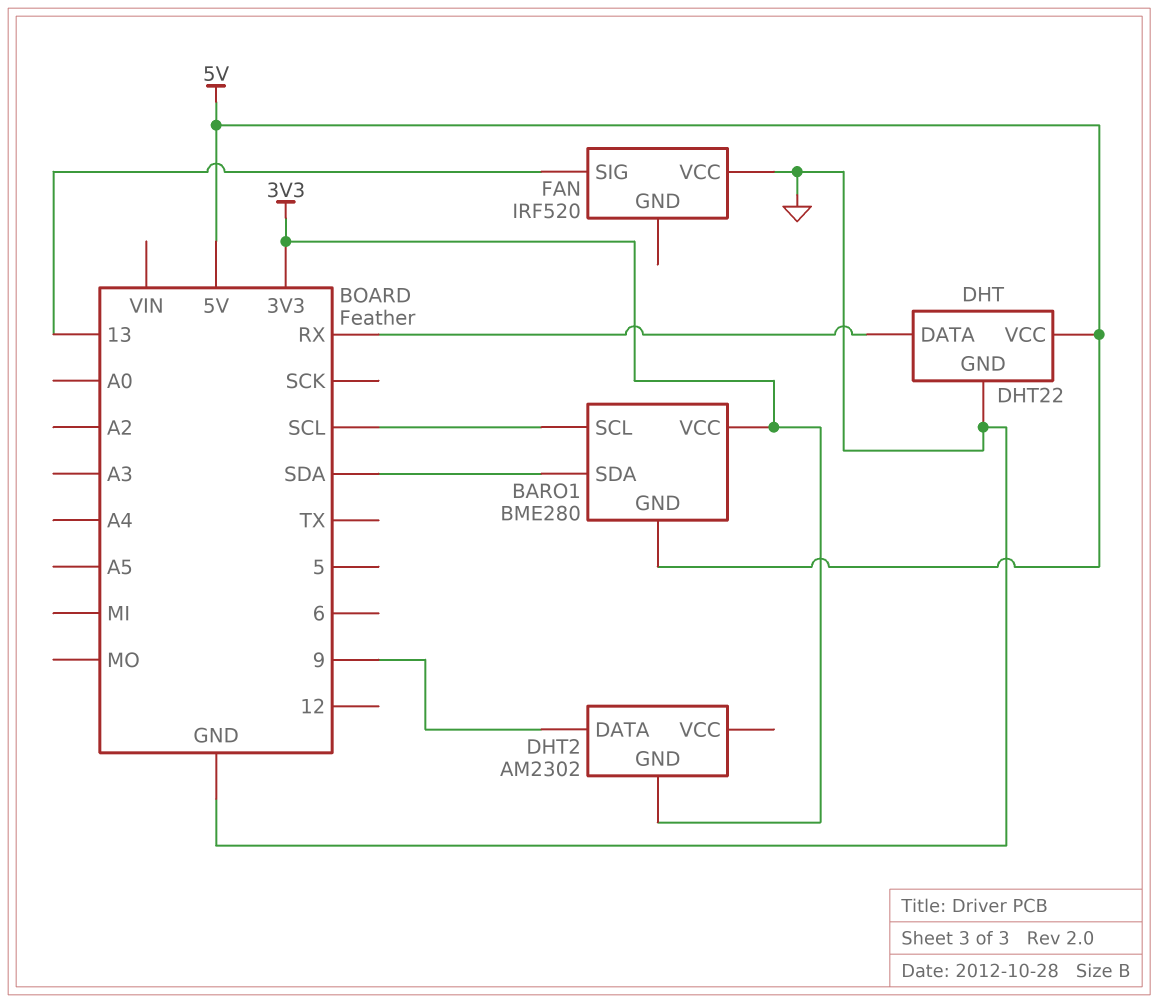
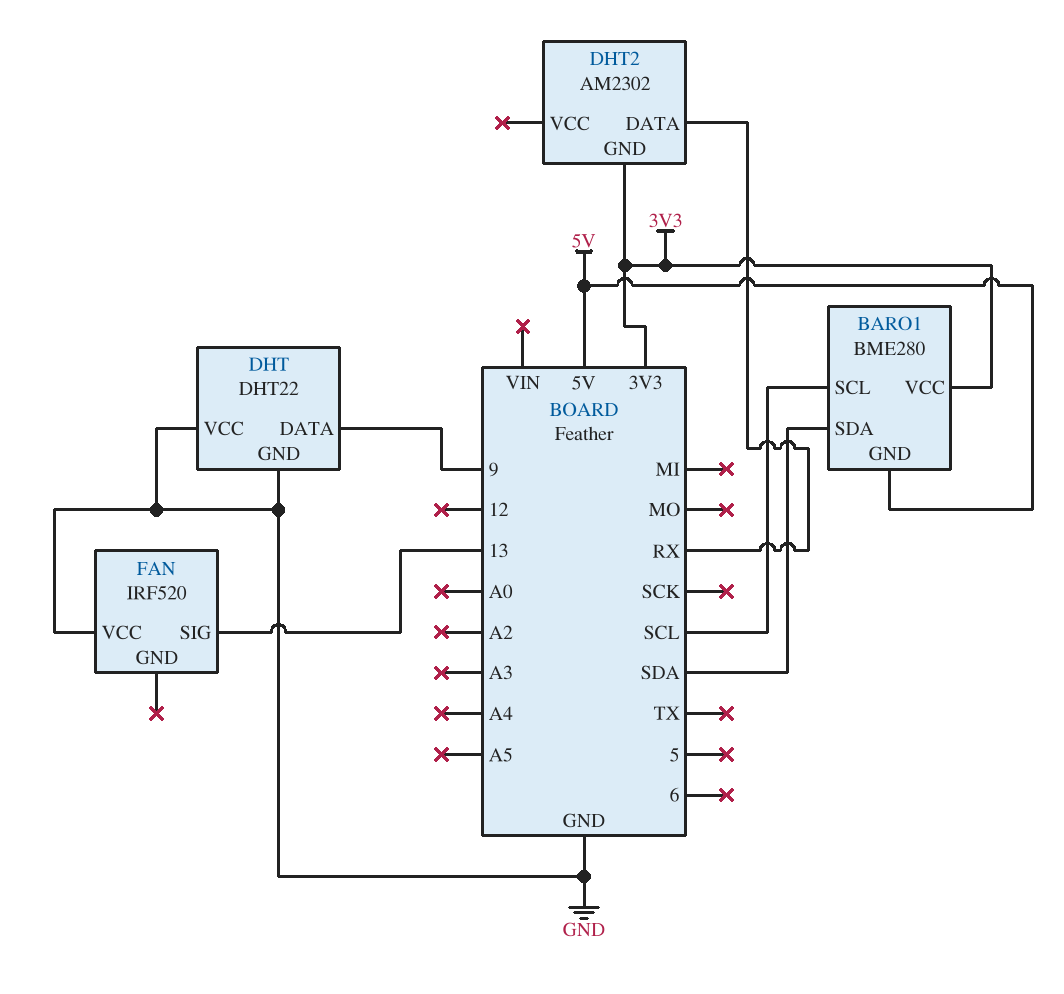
DHT pin DATA: RX -> 9
DHT pin VCC: 5V -> GND
DHT2 pin DATA: 9 -> RX

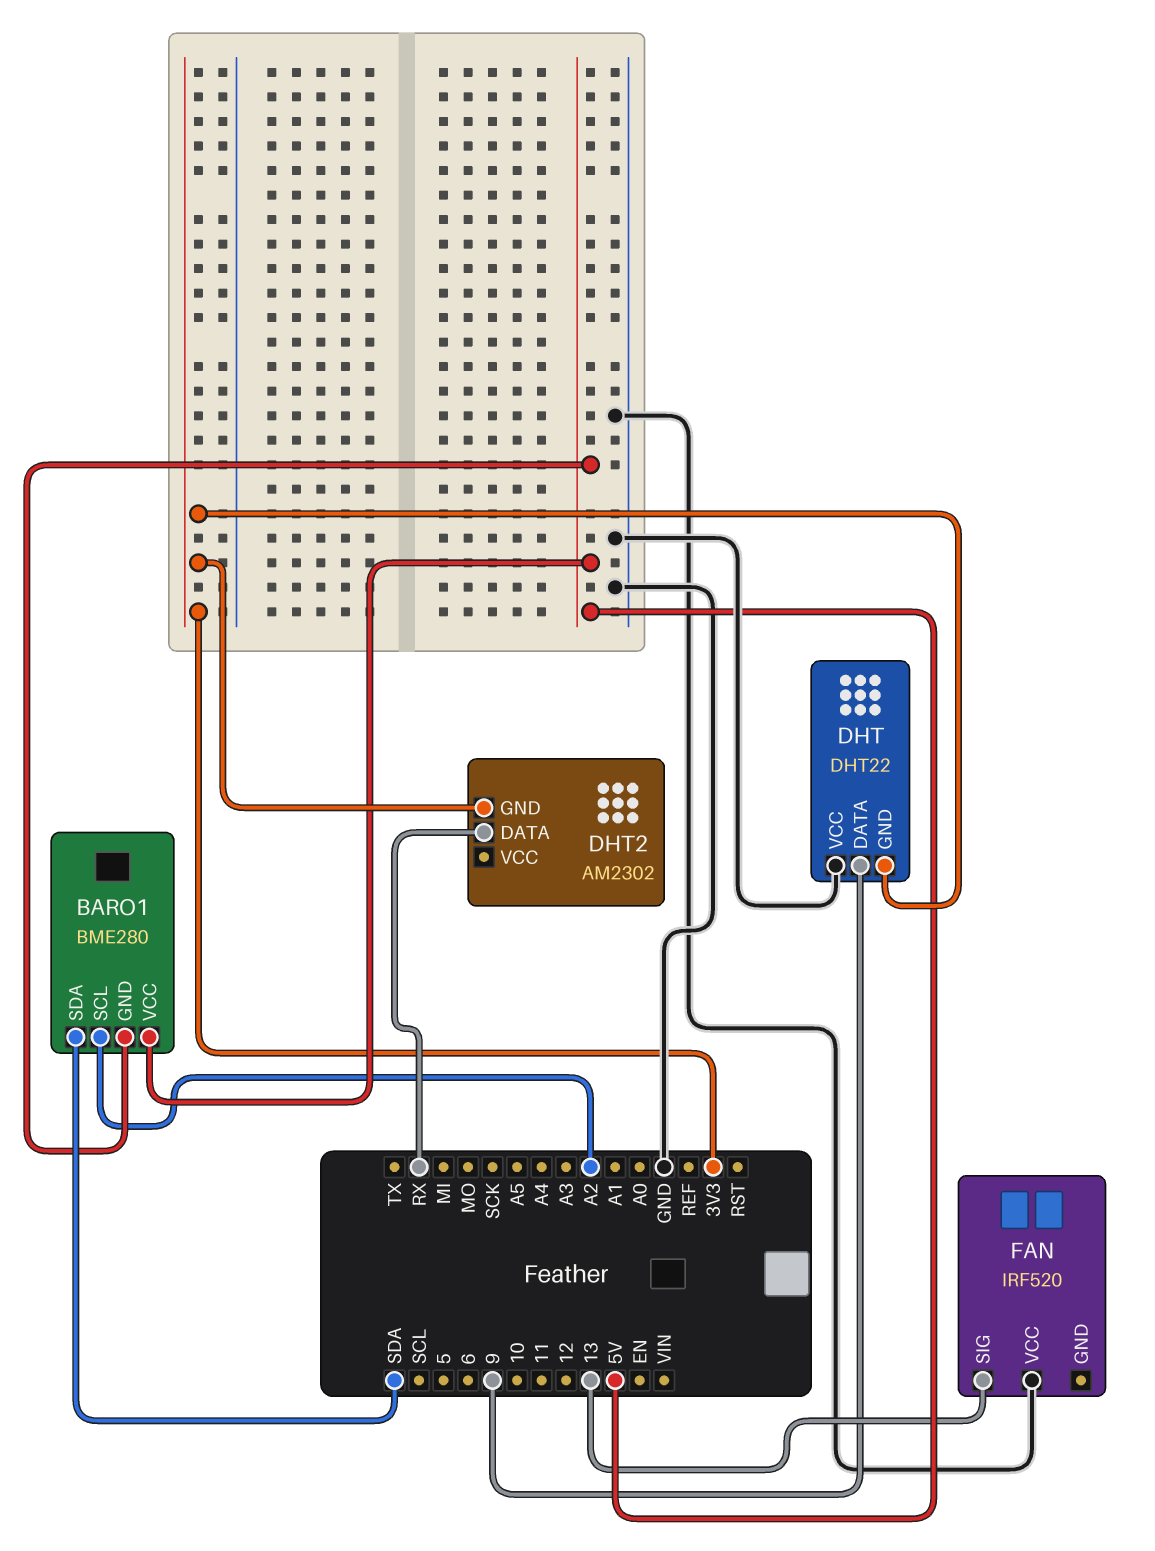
BARO1 pin SCL: SCL -> A2
BARO1 pin VCC: 3V3 -> 5V
DHT pin GND: GND -> 3V3

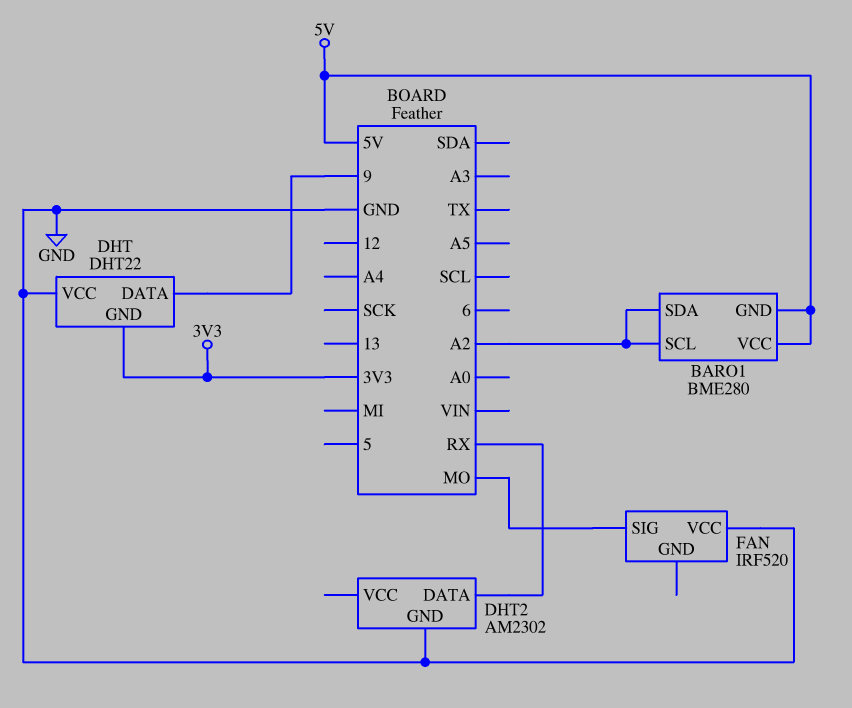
BARO1 pin SDA: SDA -> A2
DHT2 pin GND: 3V3 -> GND
FAN pin SIG: 13 -> MO

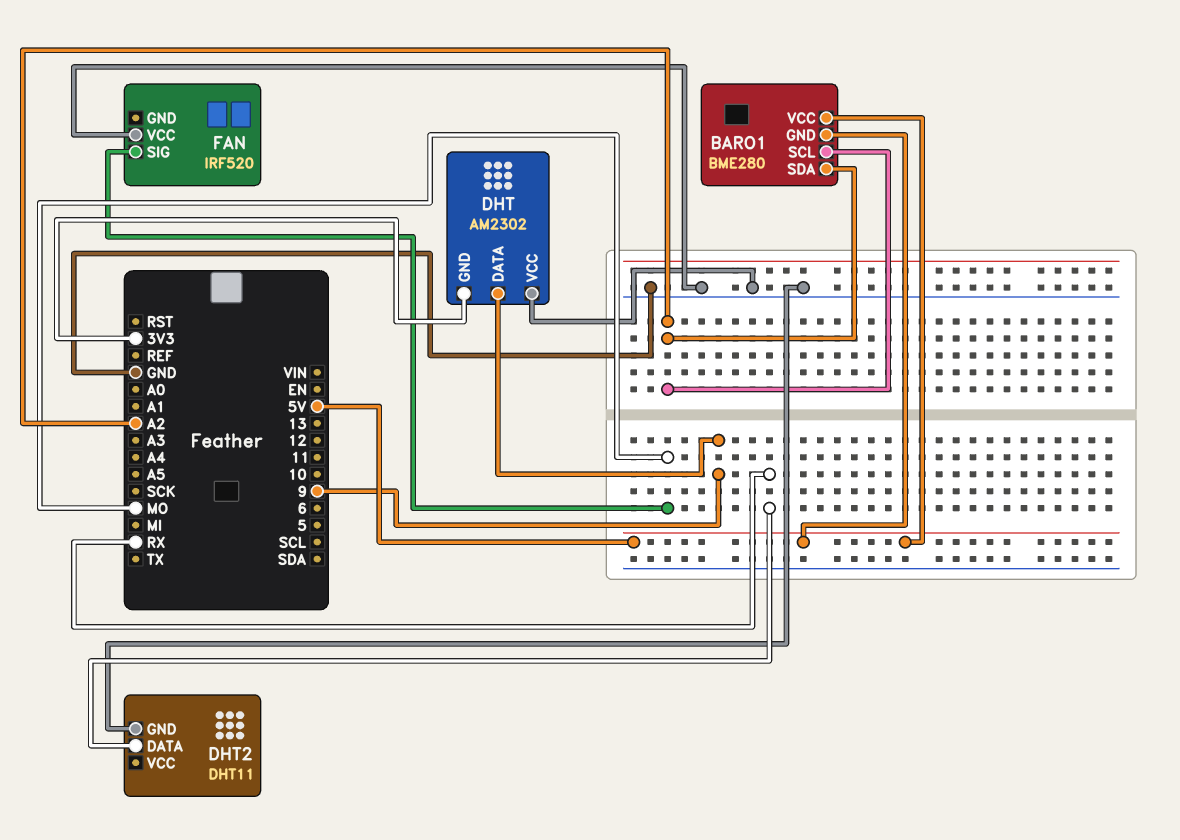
DHT: DHT22 -> AM2302
DHT2: AM2302 -> DHT11

